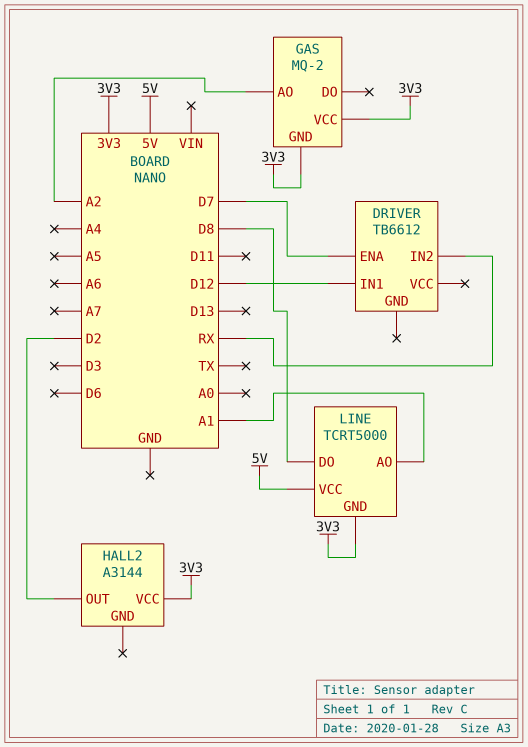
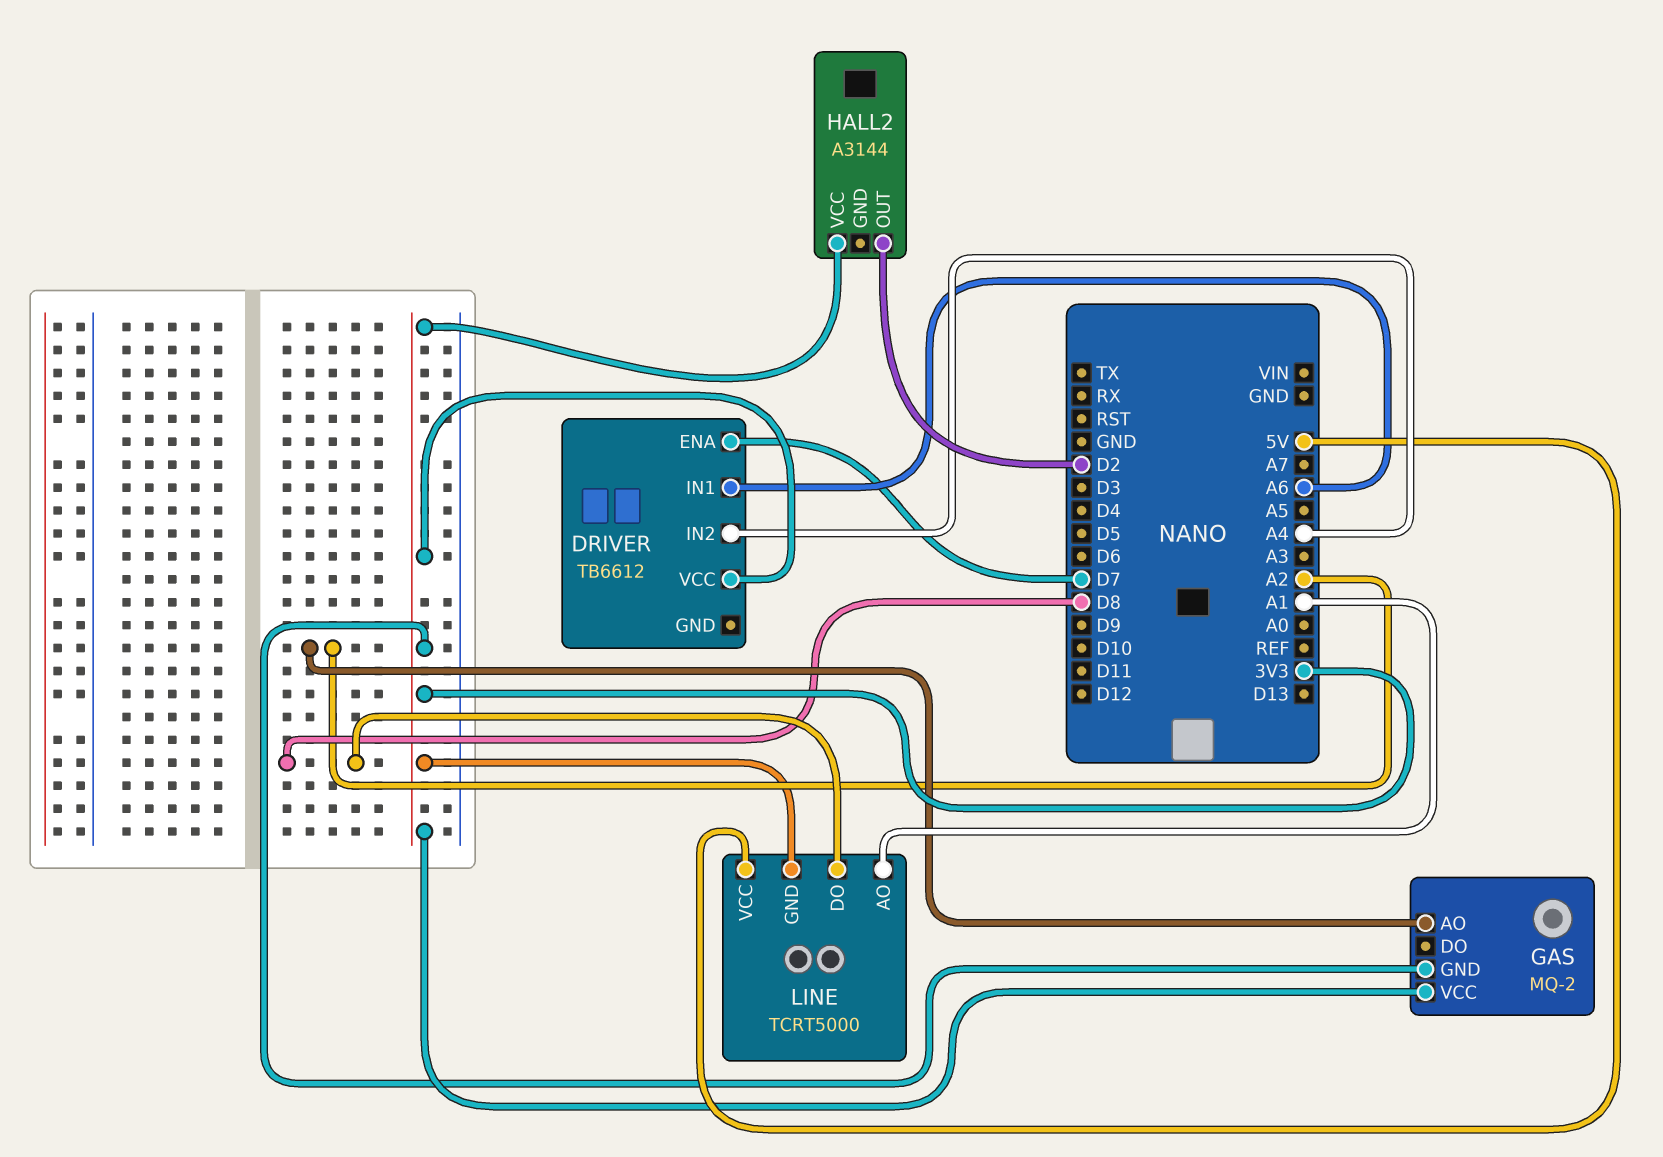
DRIVER pin IN1: D12 -> A6
DRIVER pin IN2: RX -> A4
DRIVER pin VCC: none -> 3V3

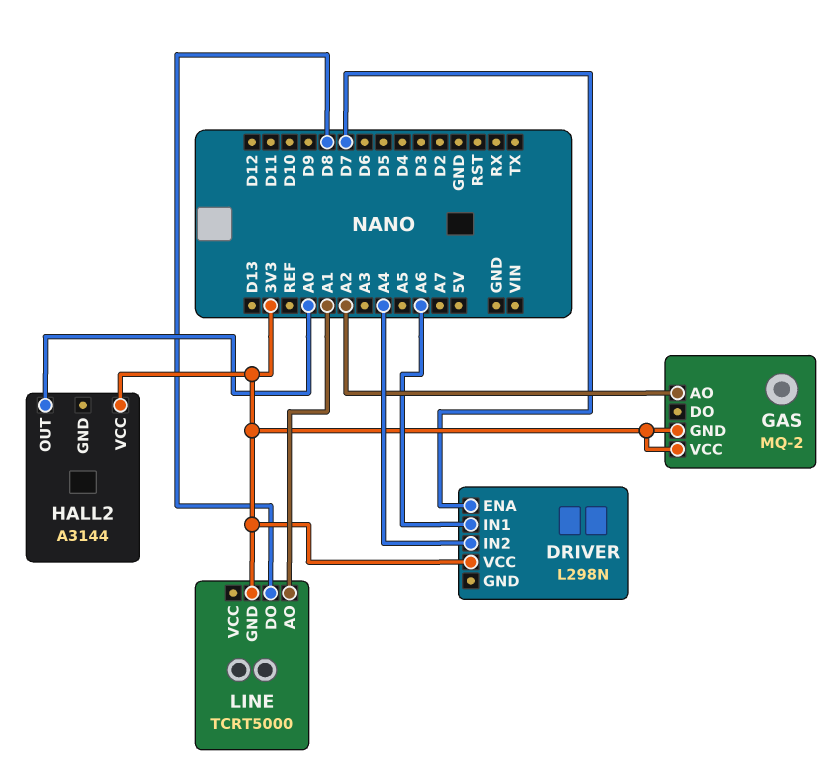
DRIVER: TB6612 -> L298N
HALL2 pin OUT: D2 -> A0
LINE pin VCC: 5V -> none

